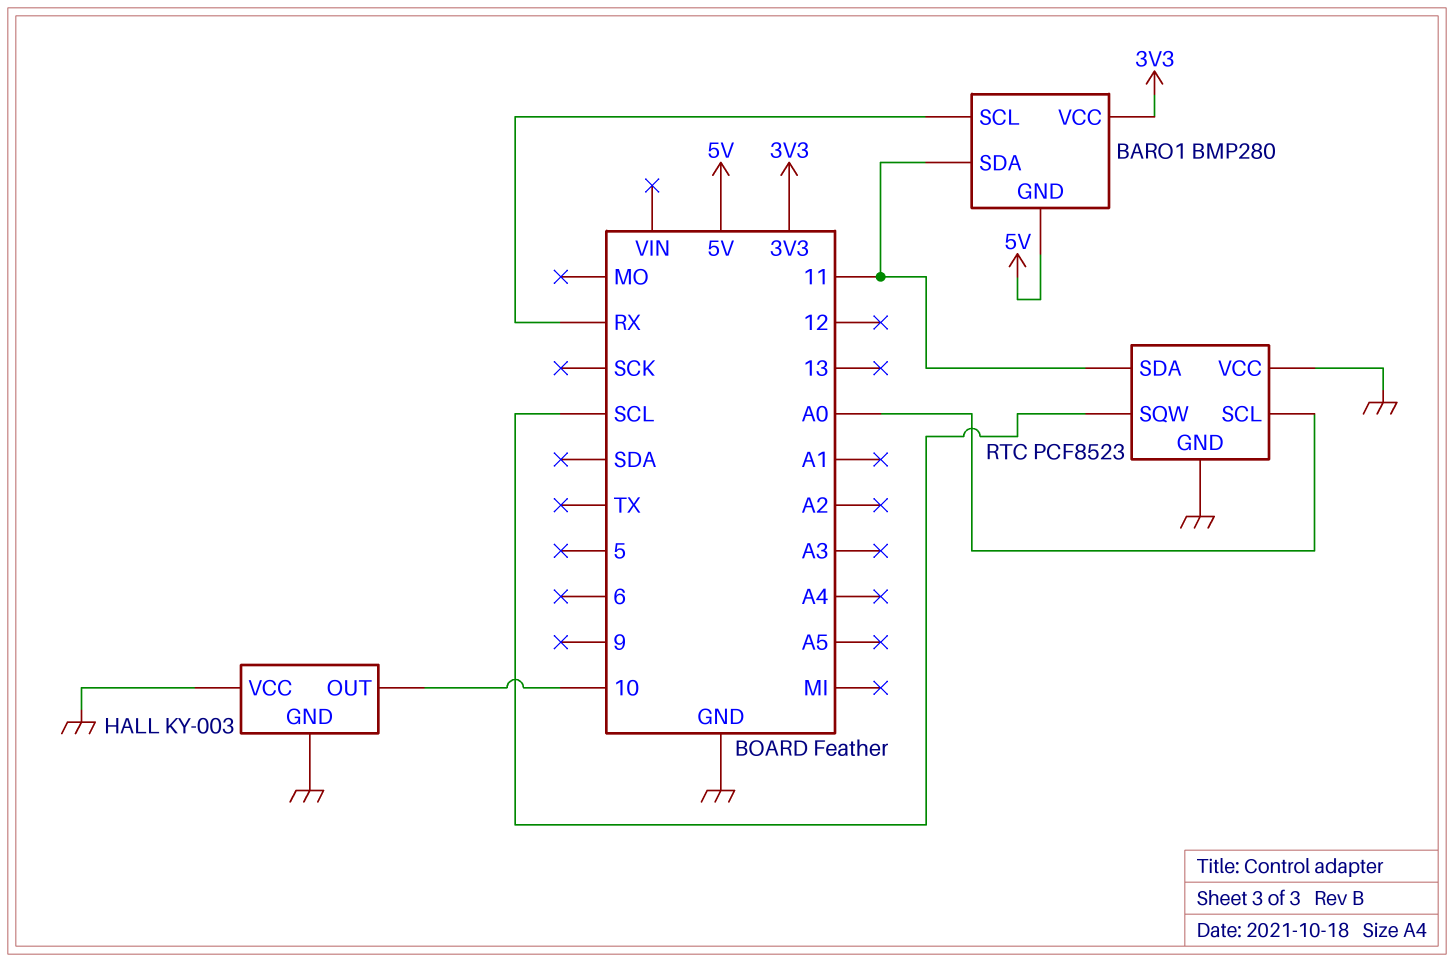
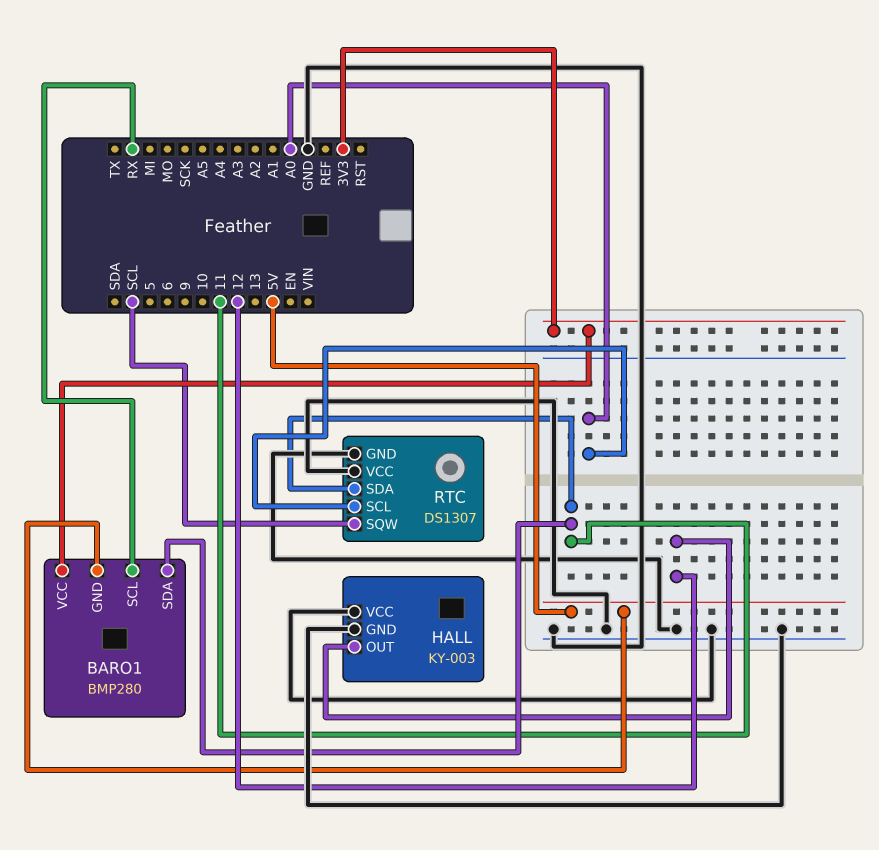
HALL pin OUT: 10 -> 12
RTC: PCF8523 -> DS1307

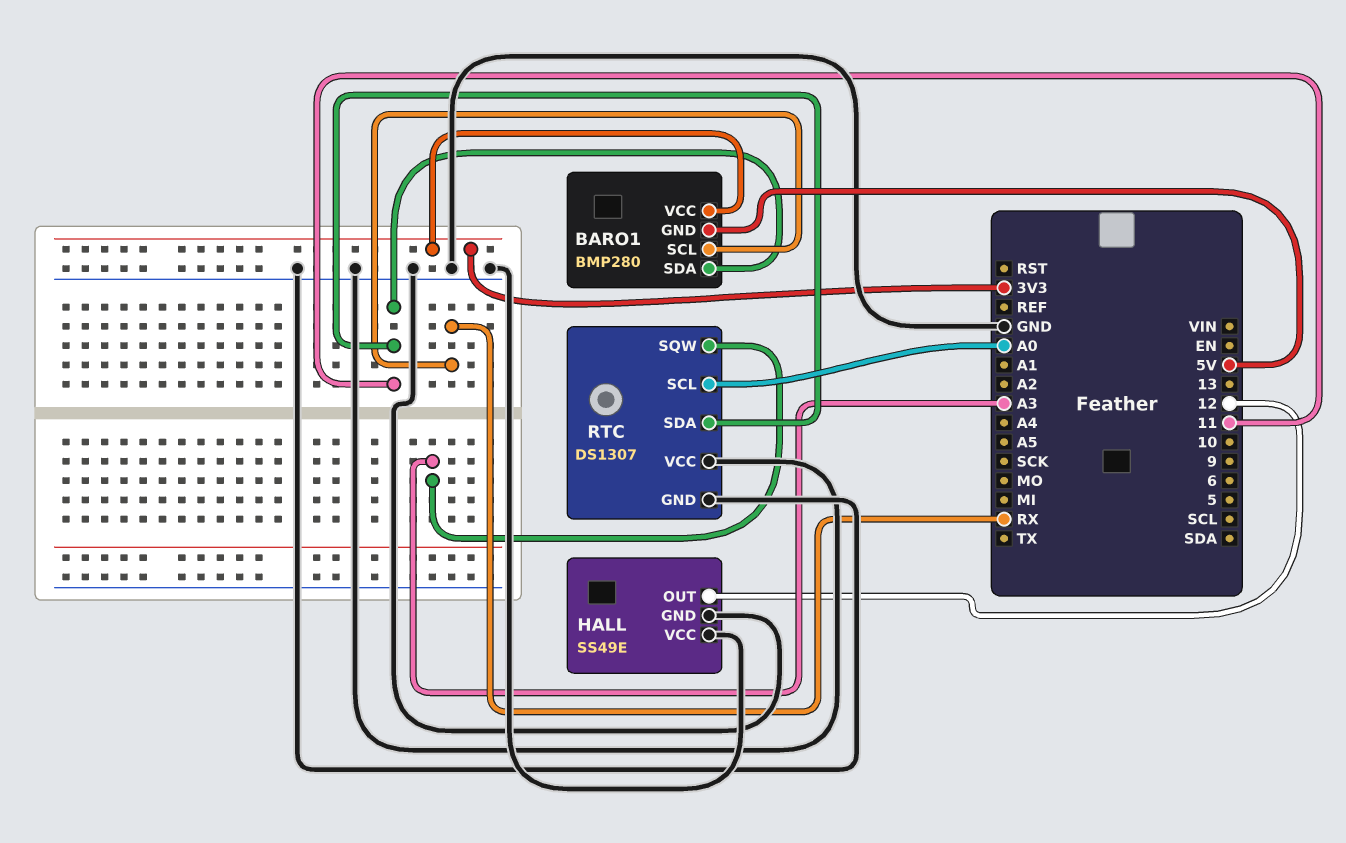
HALL: KY-003 -> SS49E
RTC pin SQW: SCL -> A3

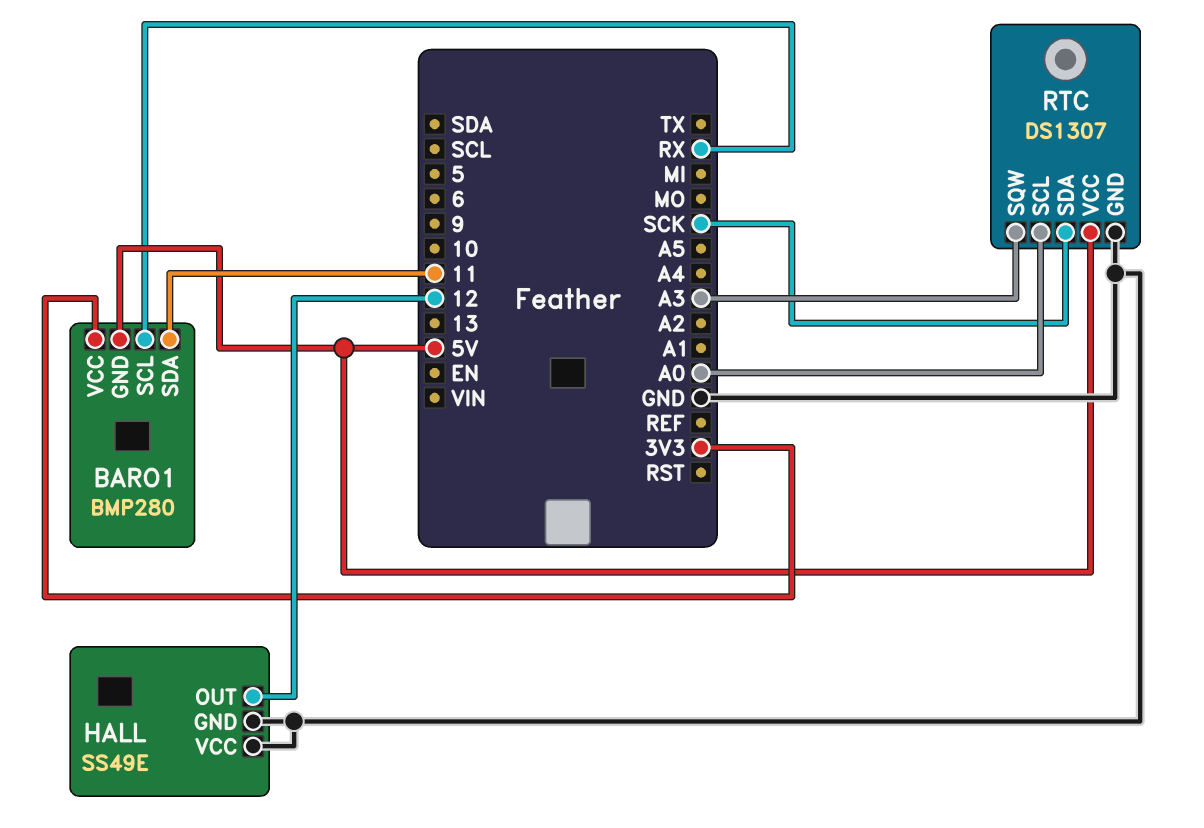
RTC pin SDA: 11 -> SCK
RTC pin VCC: GND -> 5V

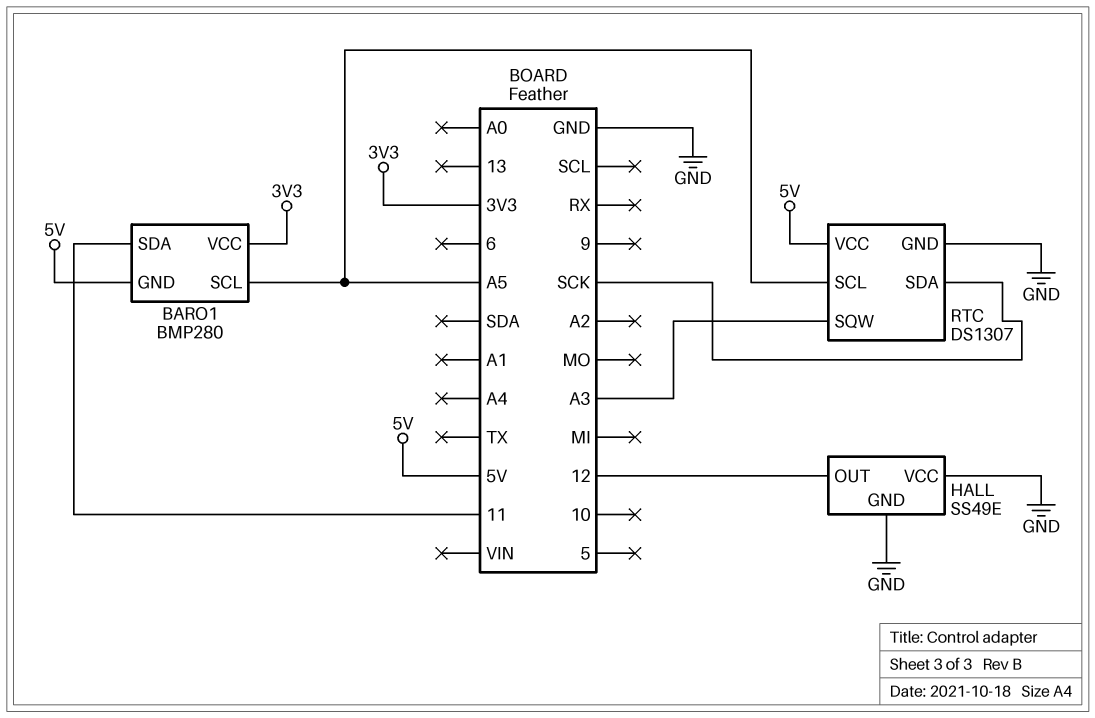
BARO1 pin SCL: RX -> A5
RTC pin SCL: A0 -> A5

